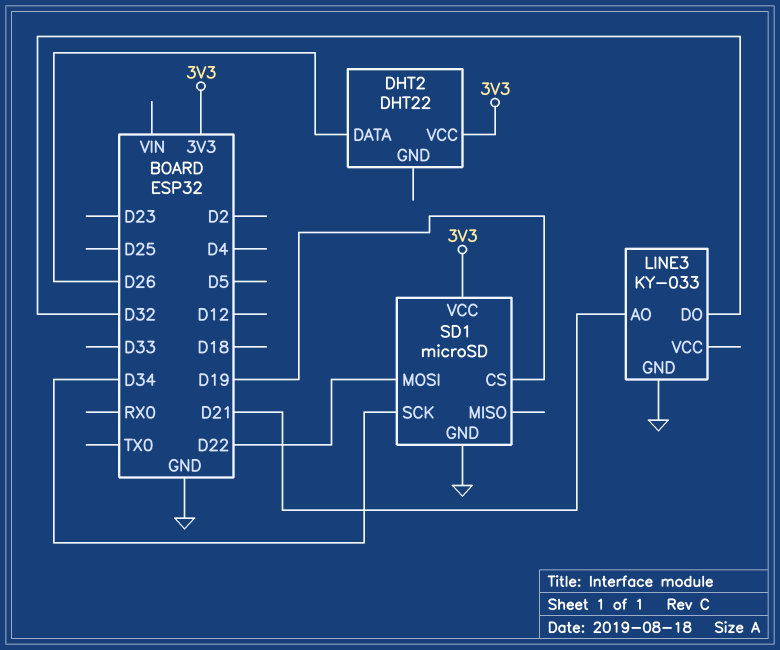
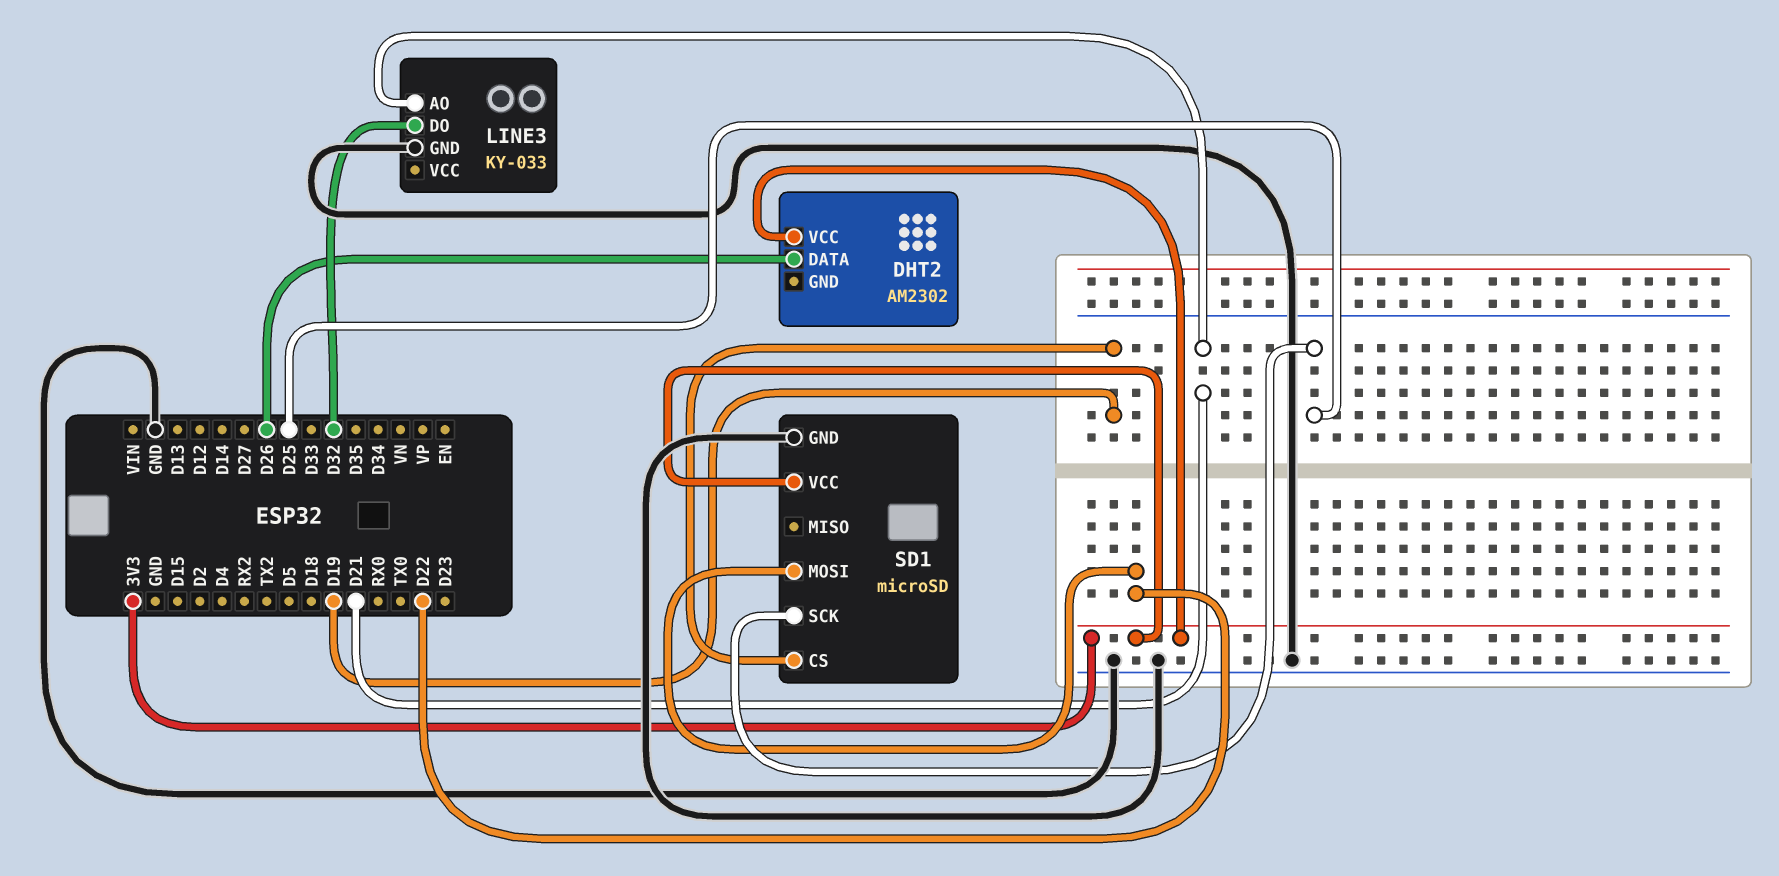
DHT2: DHT22 -> AM2302
SD1 pin SCK: D34 -> D25

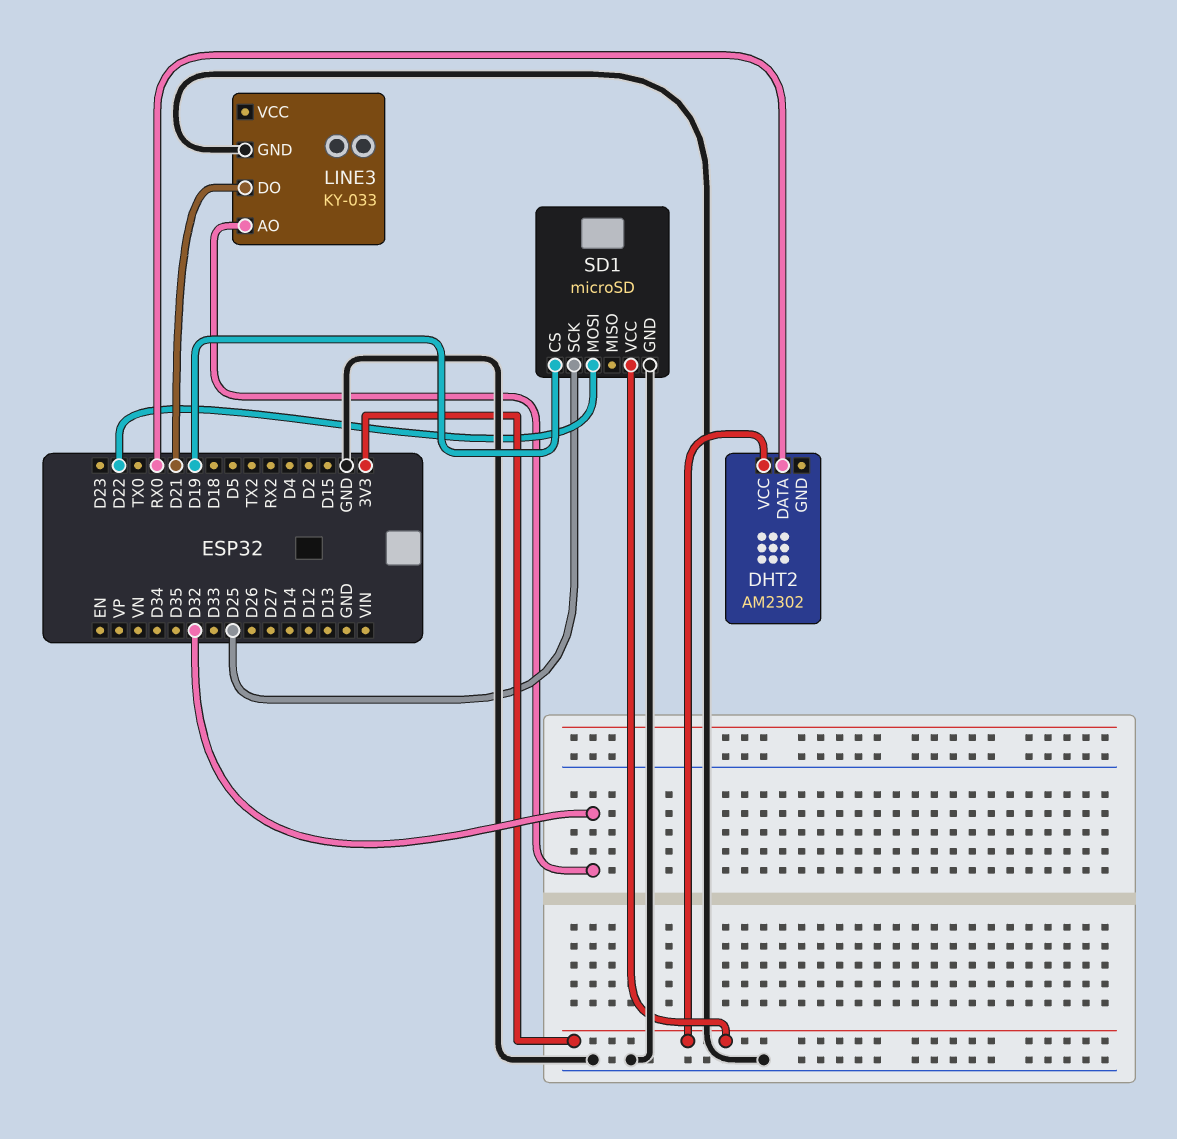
DHT2 pin DATA: D26 -> RX0
LINE3 pin AO: D21 -> D32
LINE3 pin DO: D32 -> D21

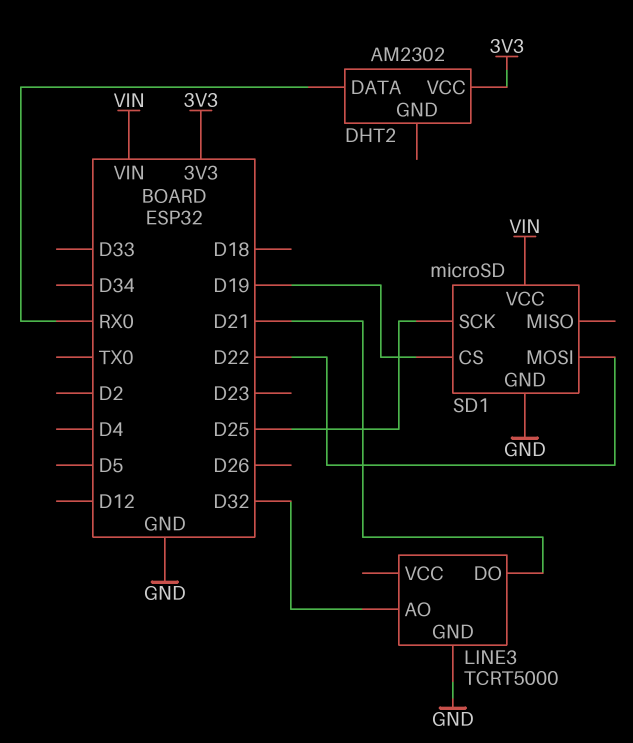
LINE3: KY-033 -> TCRT5000
SD1 pin VCC: 3V3 -> VIN

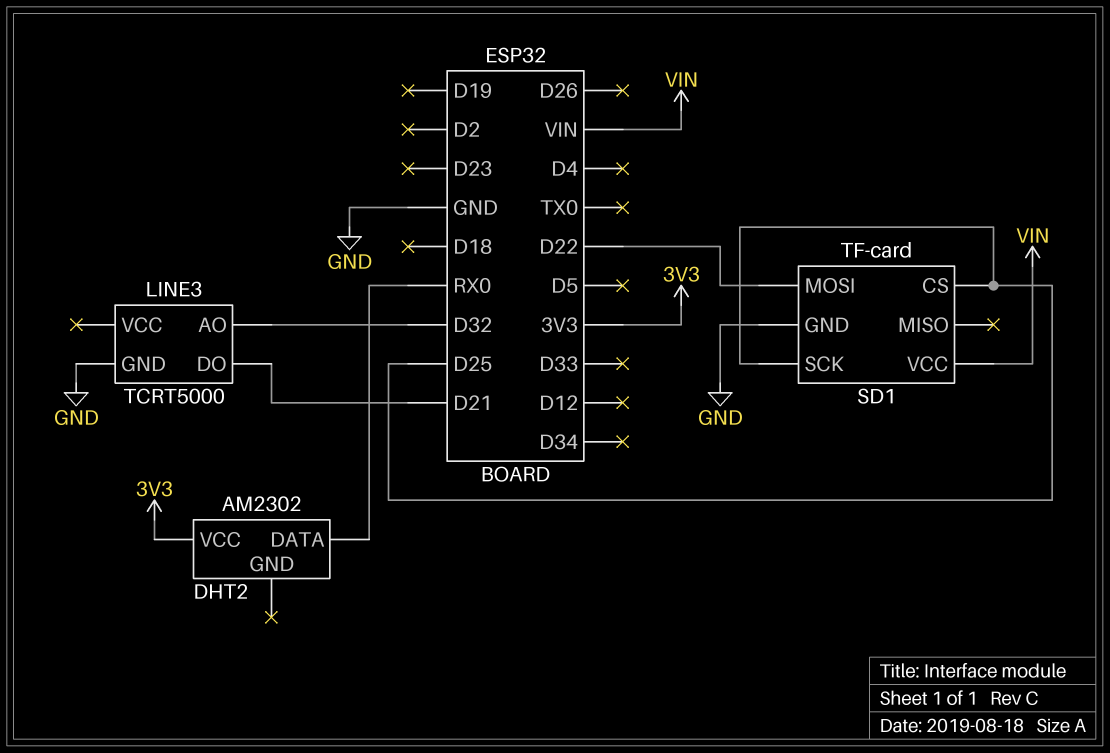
SD1: microSD -> TF-card
SD1 pin CS: D19 -> D25

